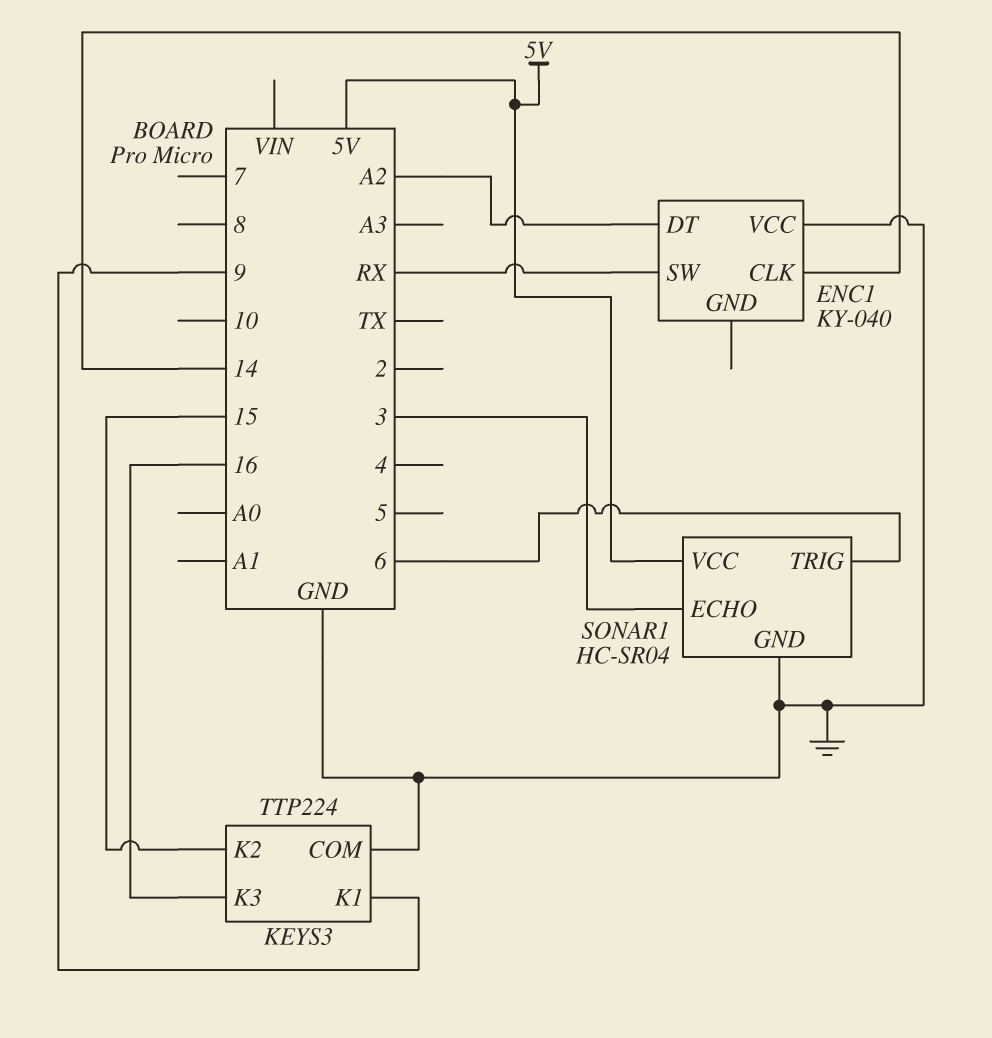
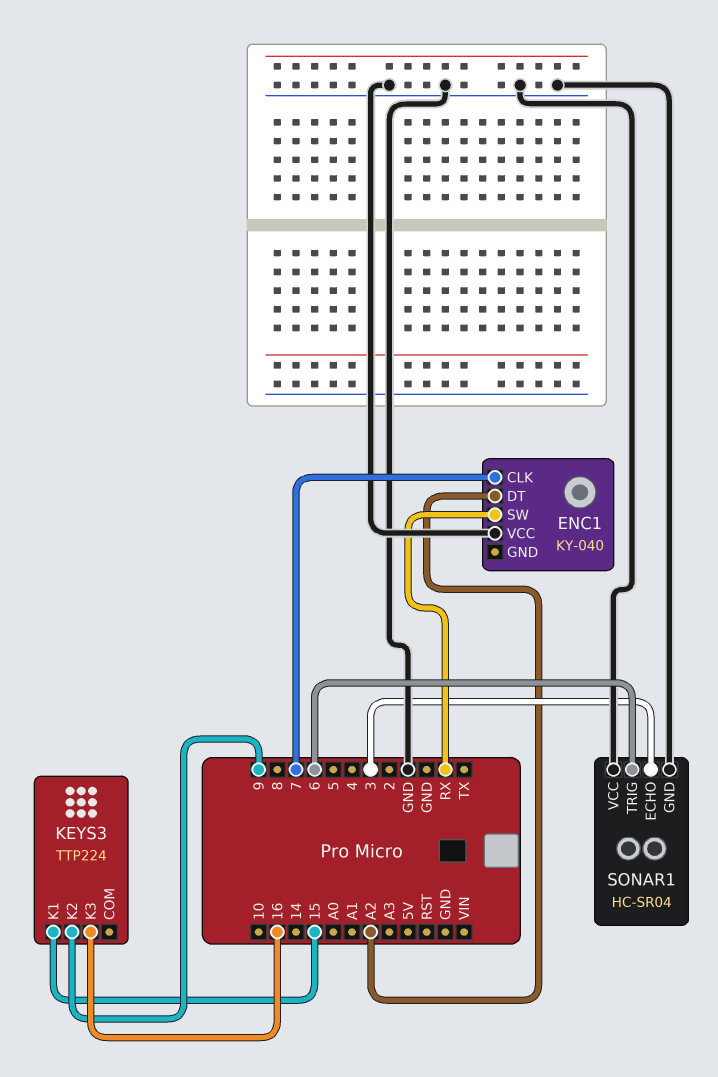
ENC1 pin CLK: 14 -> 7
KEYS3 pin COM: GND -> none
KEYS3 pin K1: 9 -> 15
KEYS3 pin K2: 15 -> 9
SONAR1 pin VCC: 5V -> GND

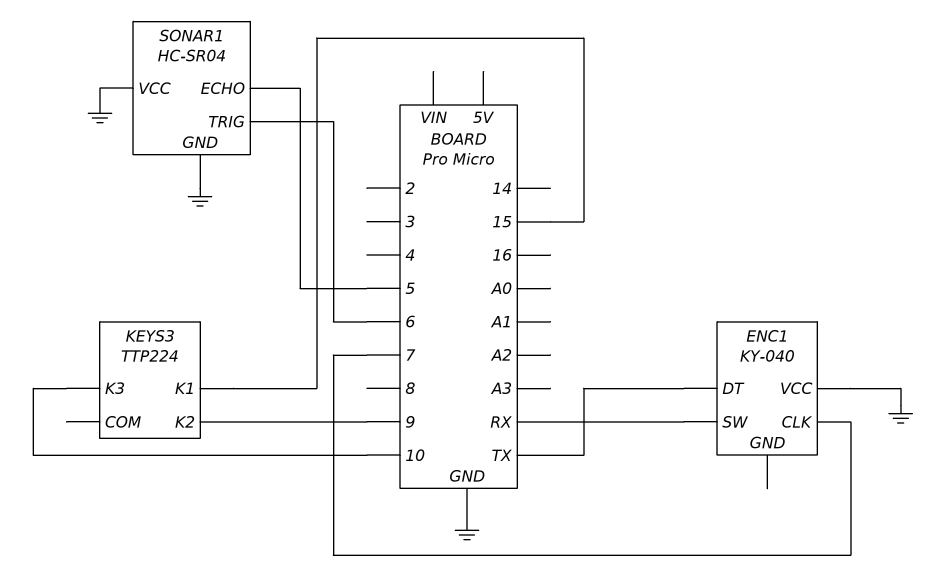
ENC1 pin DT: A2 -> TX
KEYS3 pin K3: 16 -> 10
SONAR1 pin ECHO: 3 -> 5

